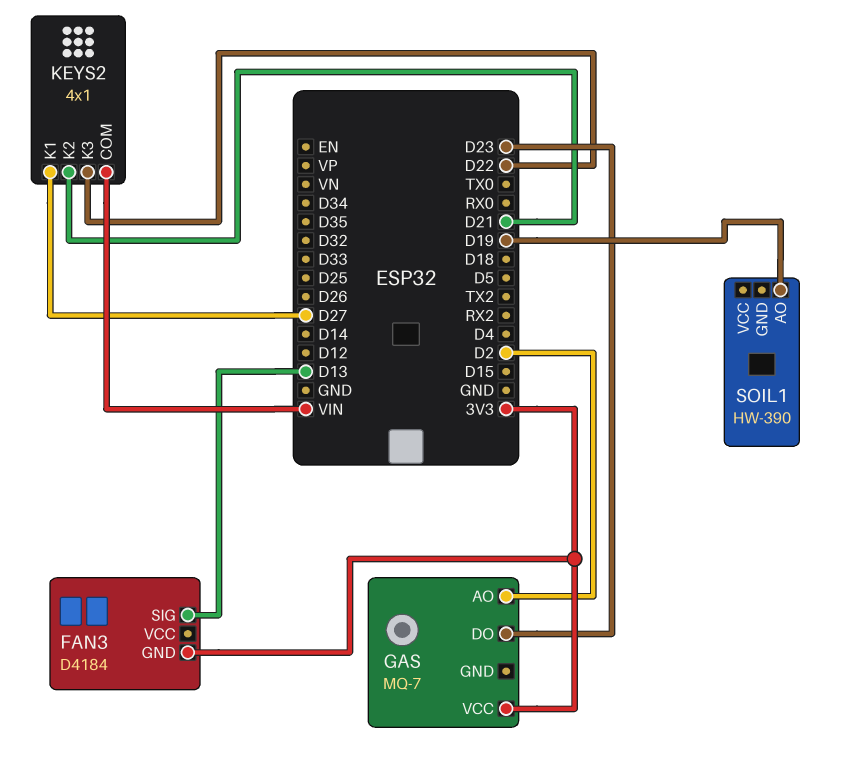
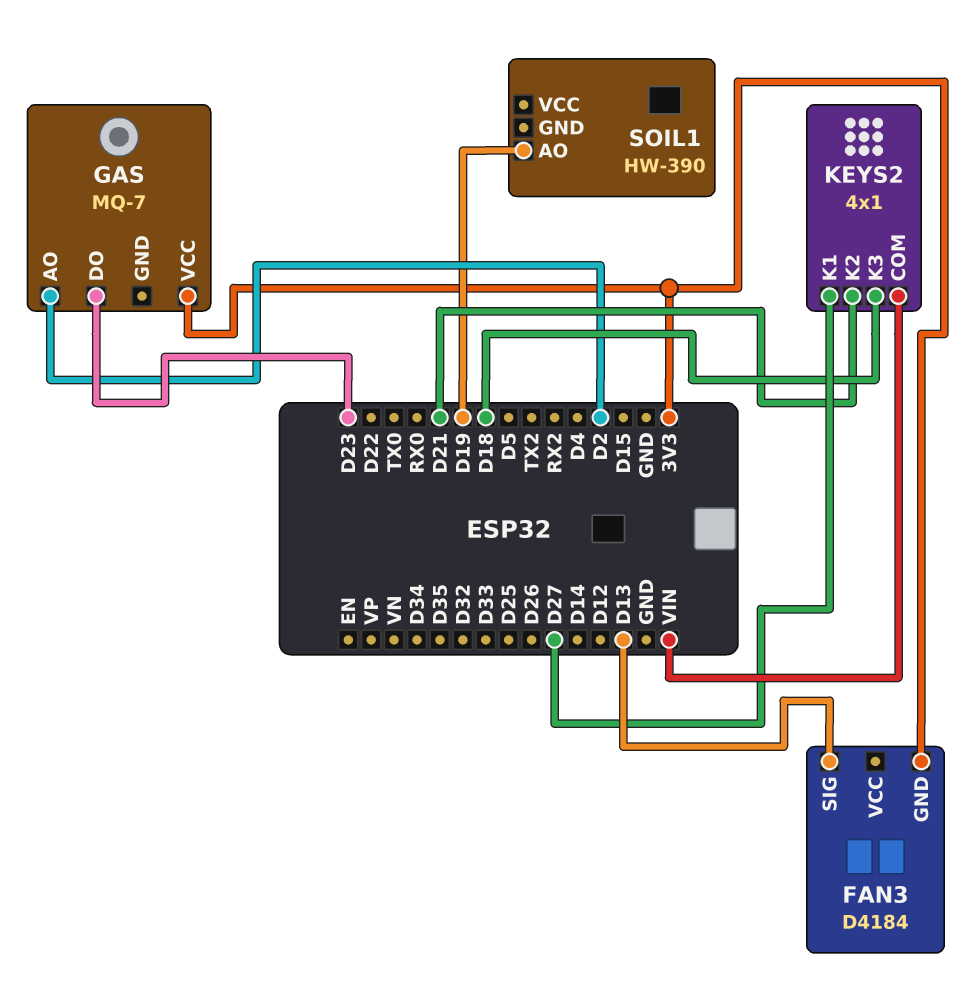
KEYS2 pin K3: D22 -> D18

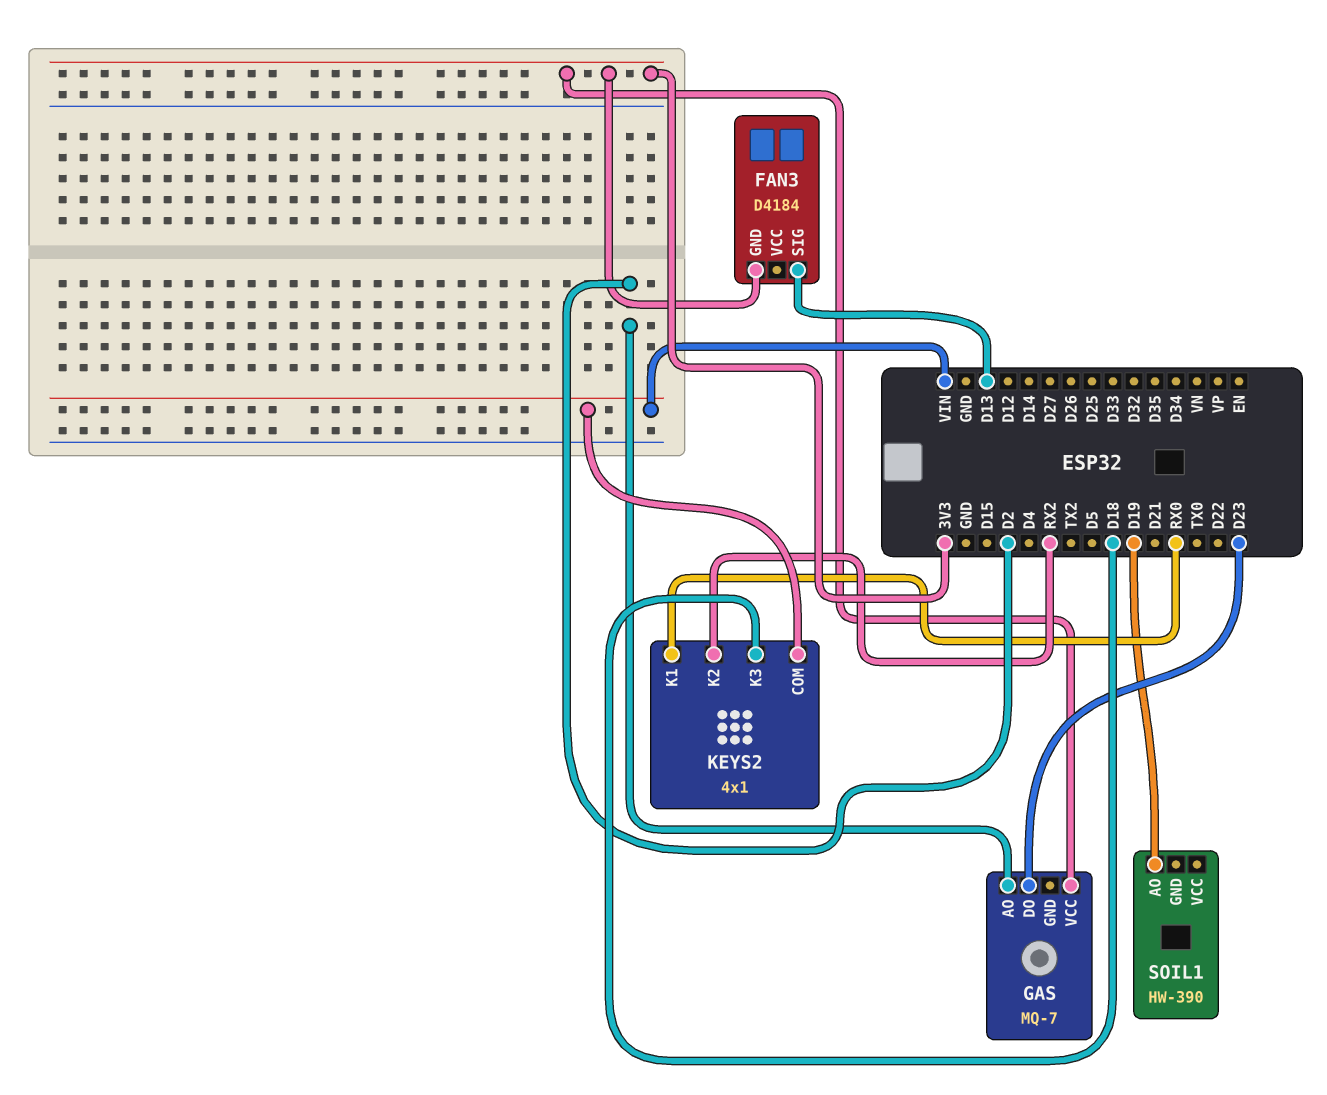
KEYS2 pin K1: D27 -> RX0
KEYS2 pin K2: D21 -> RX2

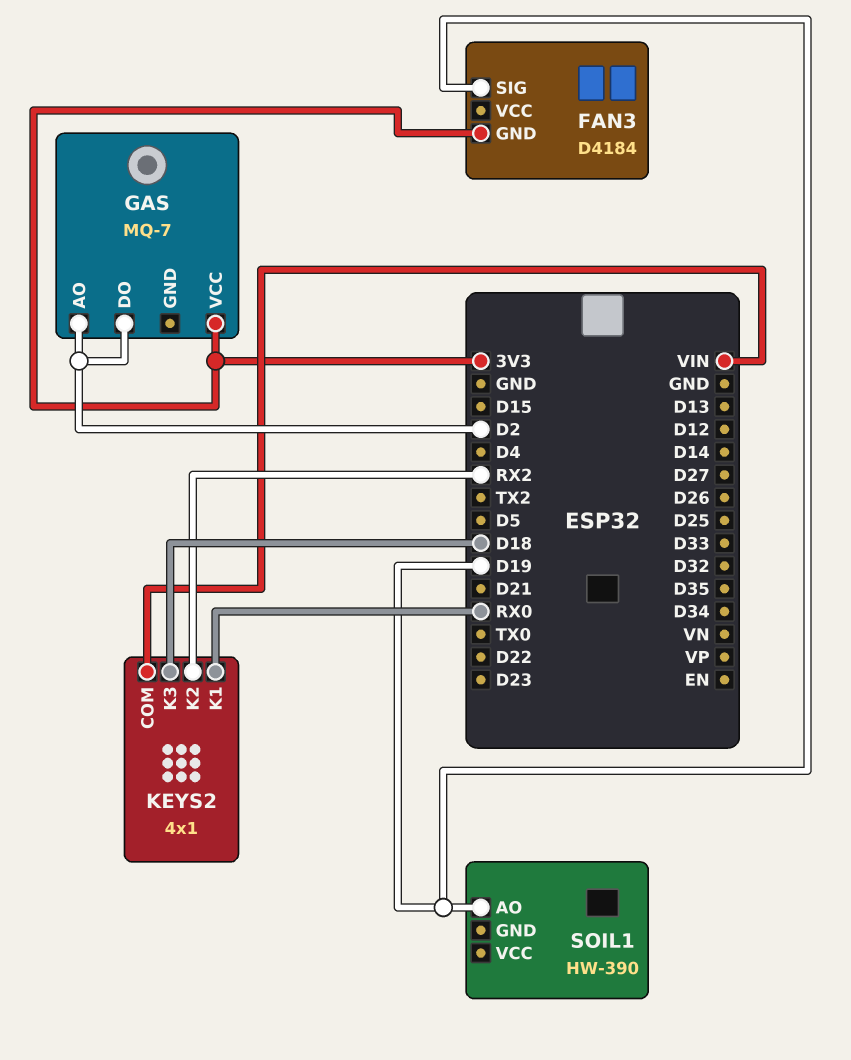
FAN3 pin SIG: D13 -> D19
GAS pin DO: D23 -> D2

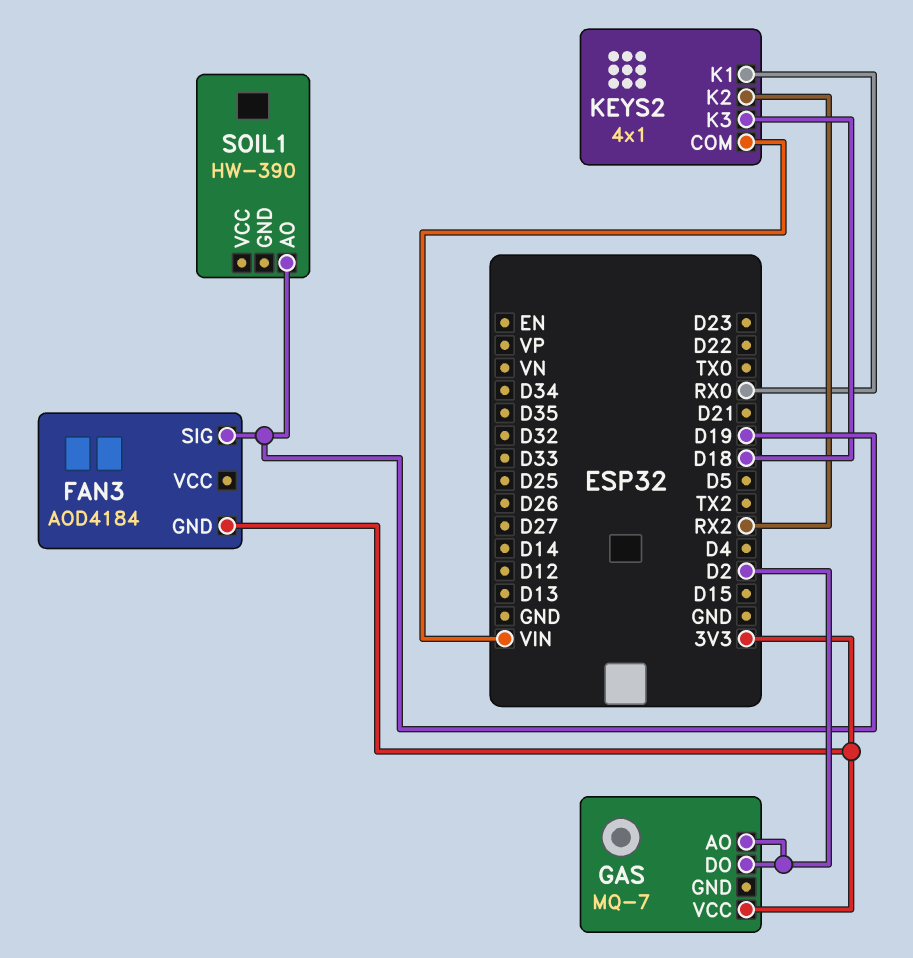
FAN3: D4184 -> AOD4184

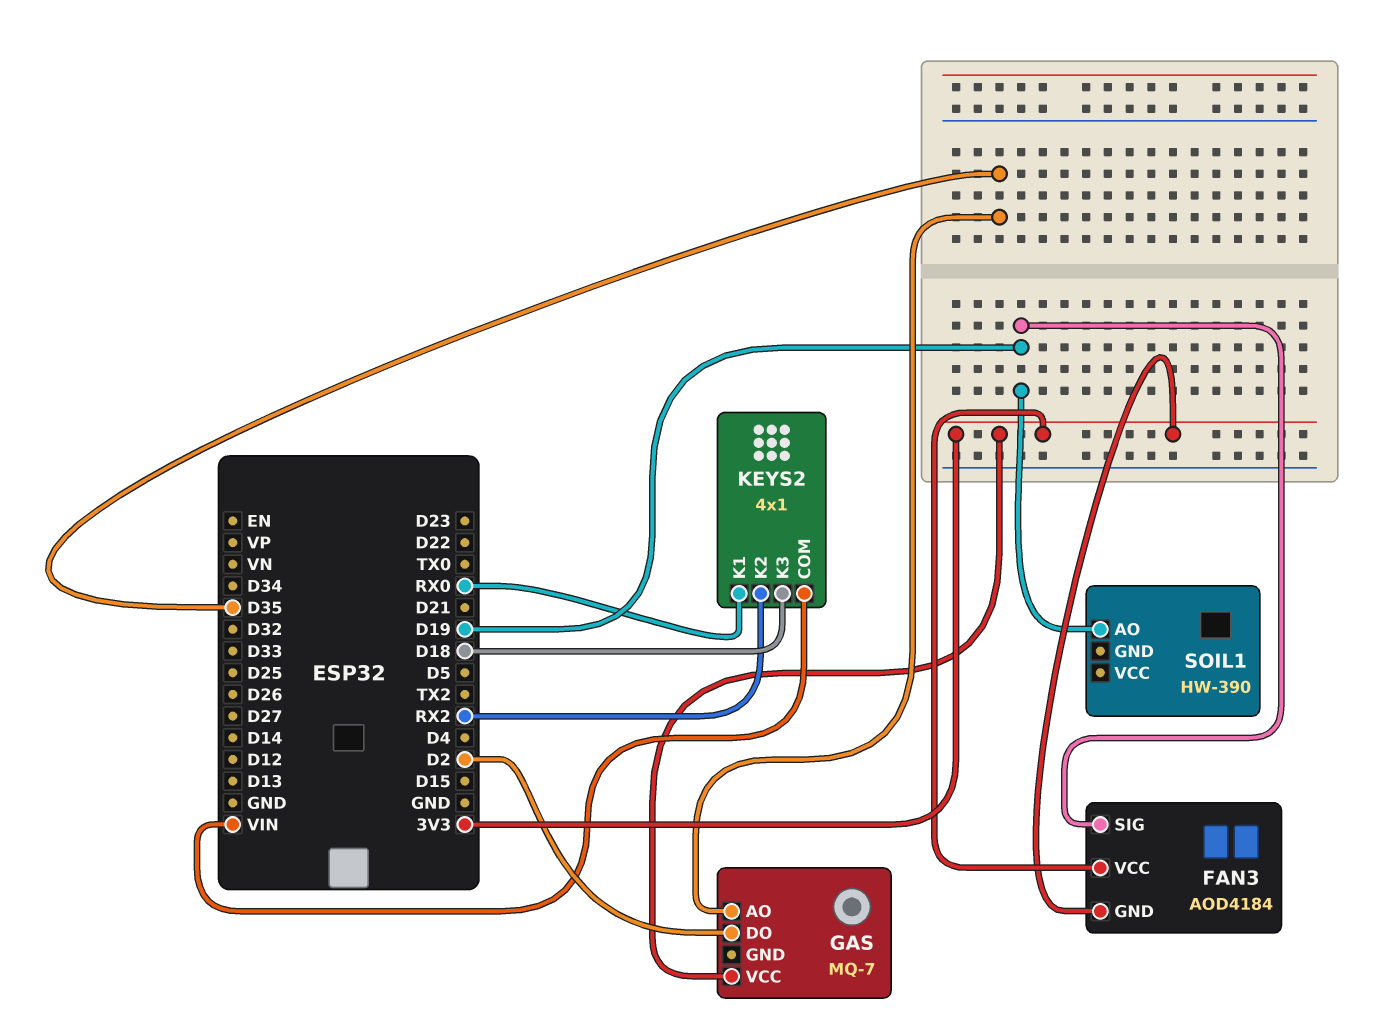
FAN3 pin VCC: none -> 3V3
GAS pin AO: D2 -> D35

